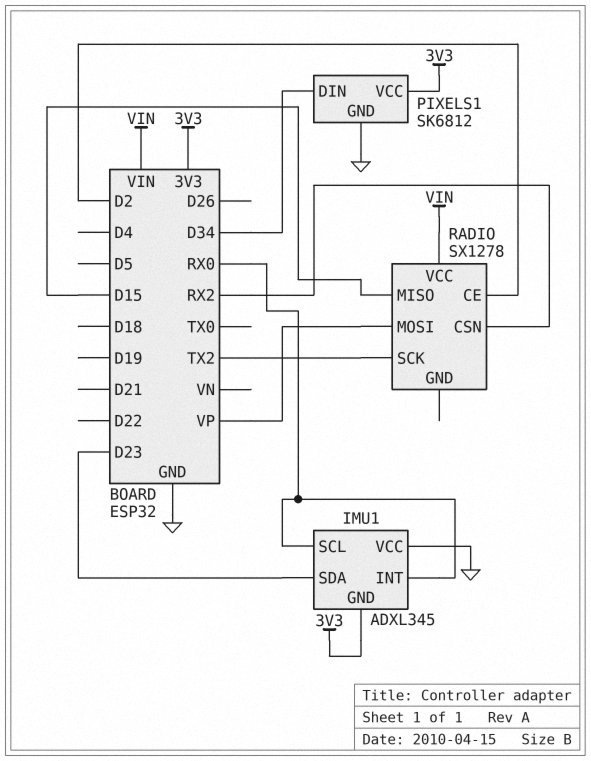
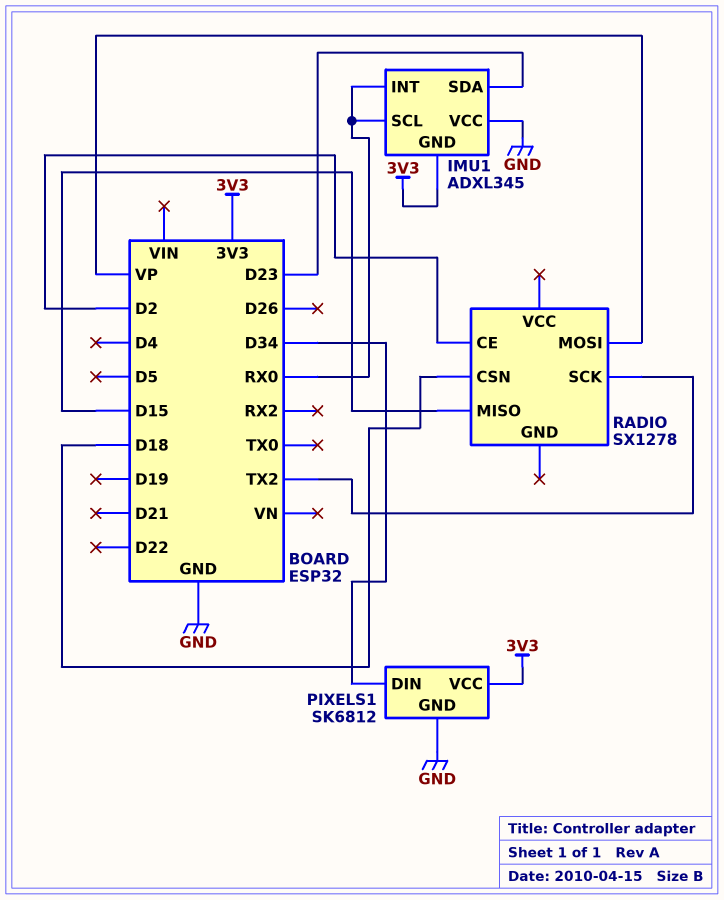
RADIO pin CSN: RX2 -> D18
RADIO pin VCC: VIN -> none

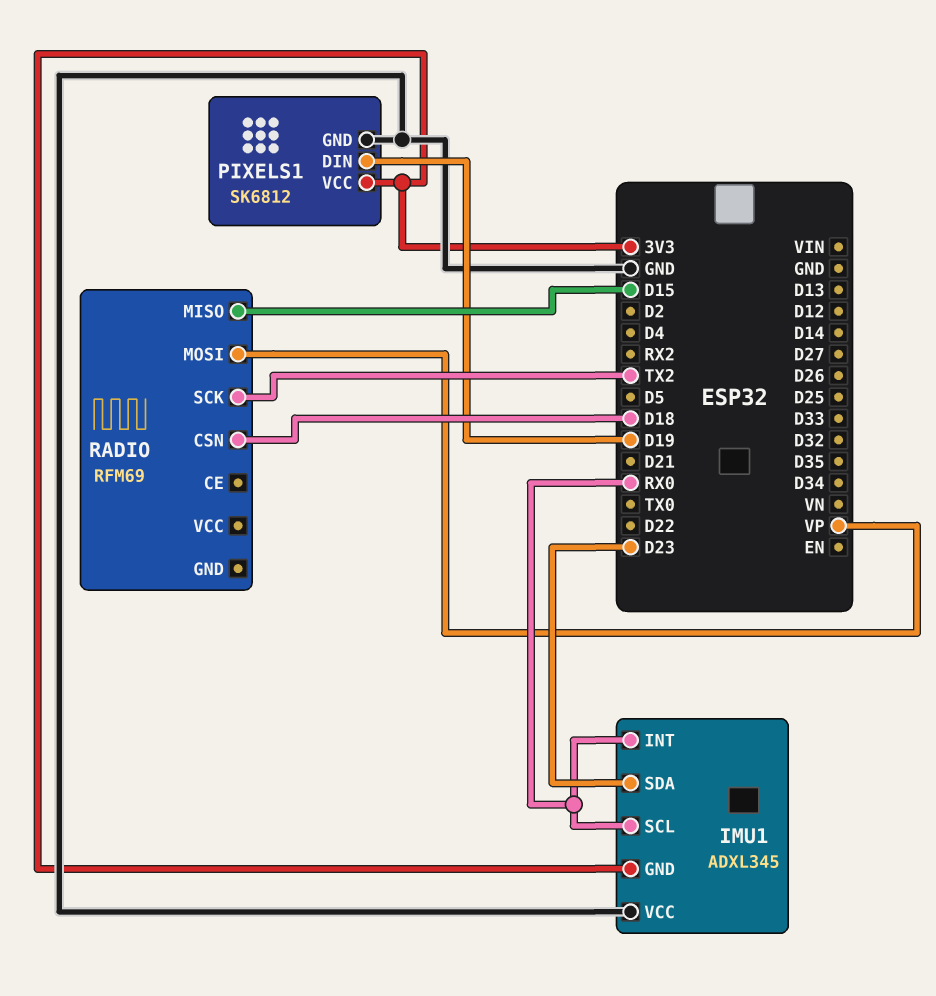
PIXELS1 pin DIN: D34 -> D19
RADIO: SX1278 -> RFM69
RADIO pin CE: D2 -> none

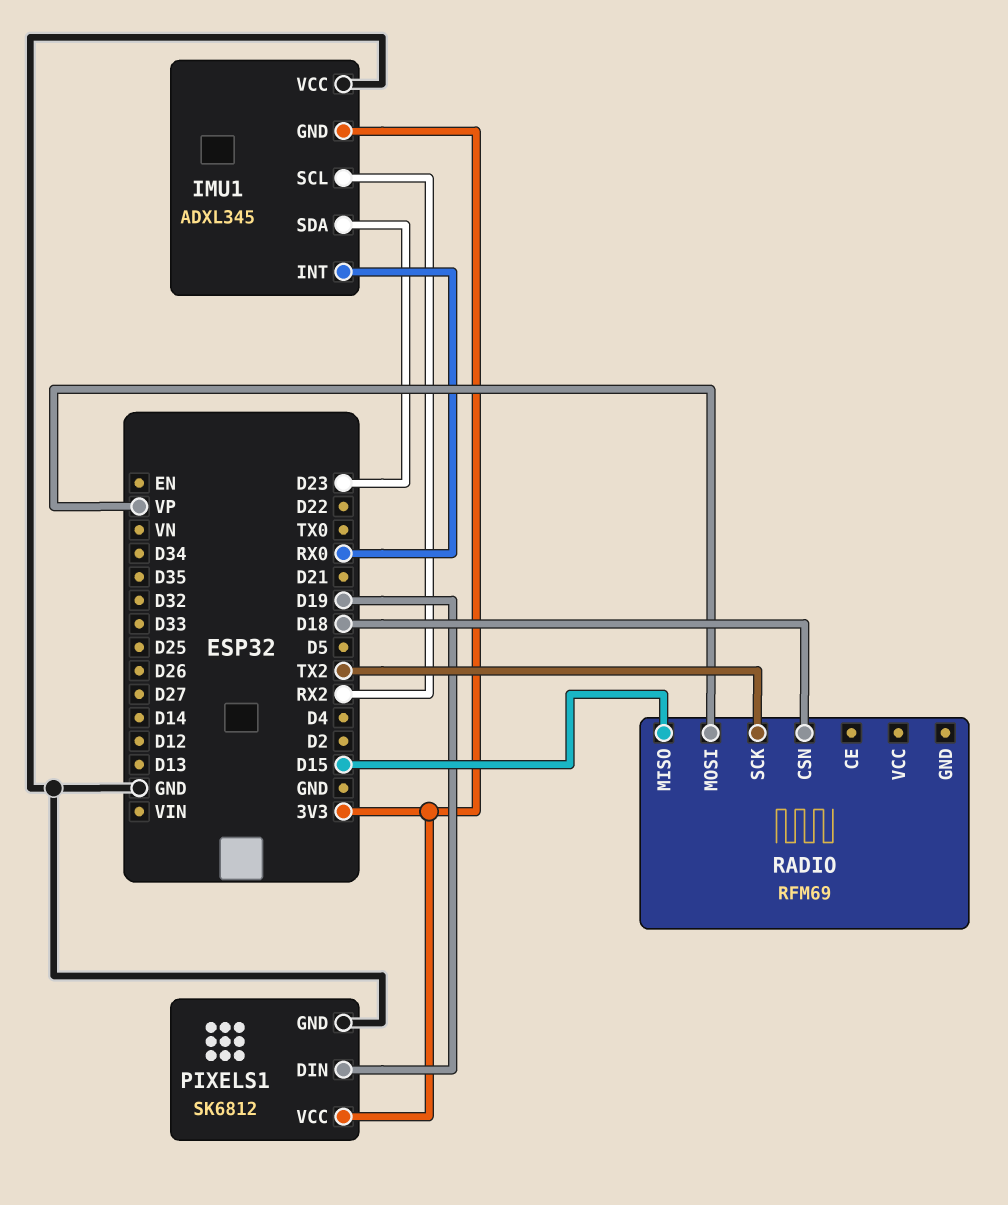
IMU1 pin SCL: RX0 -> RX2

